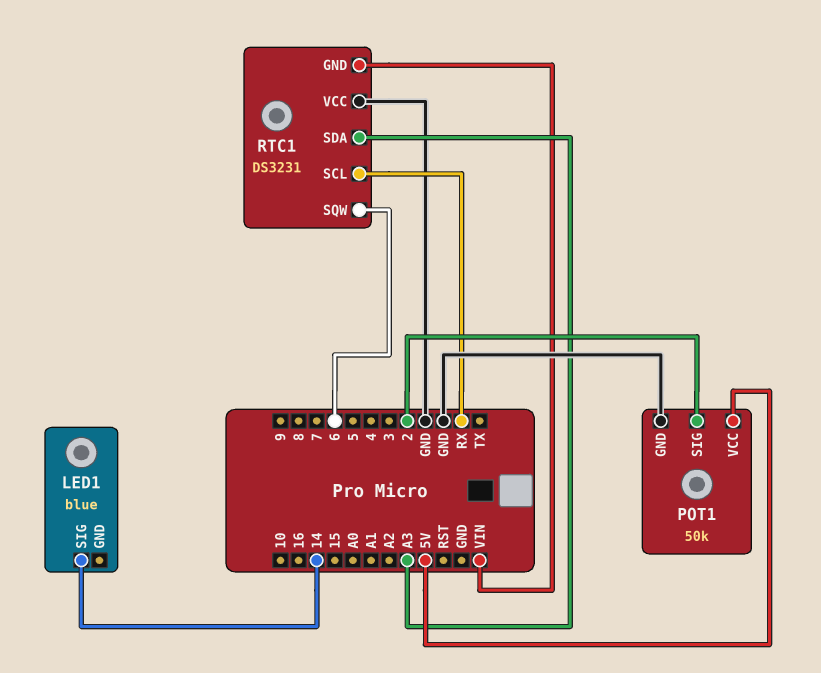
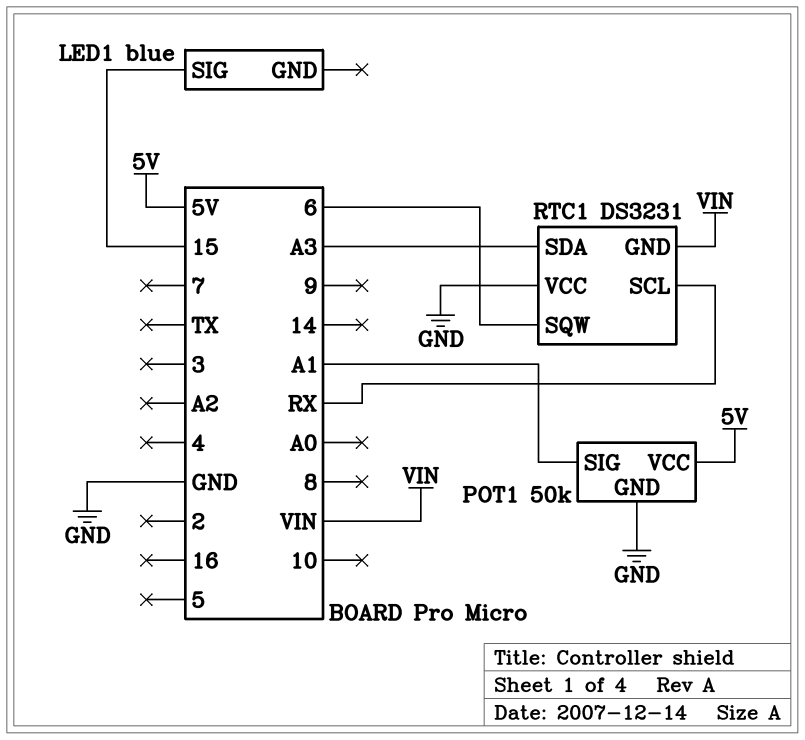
LED1 pin SIG: 14 -> 15
POT1 pin SIG: 2 -> A1

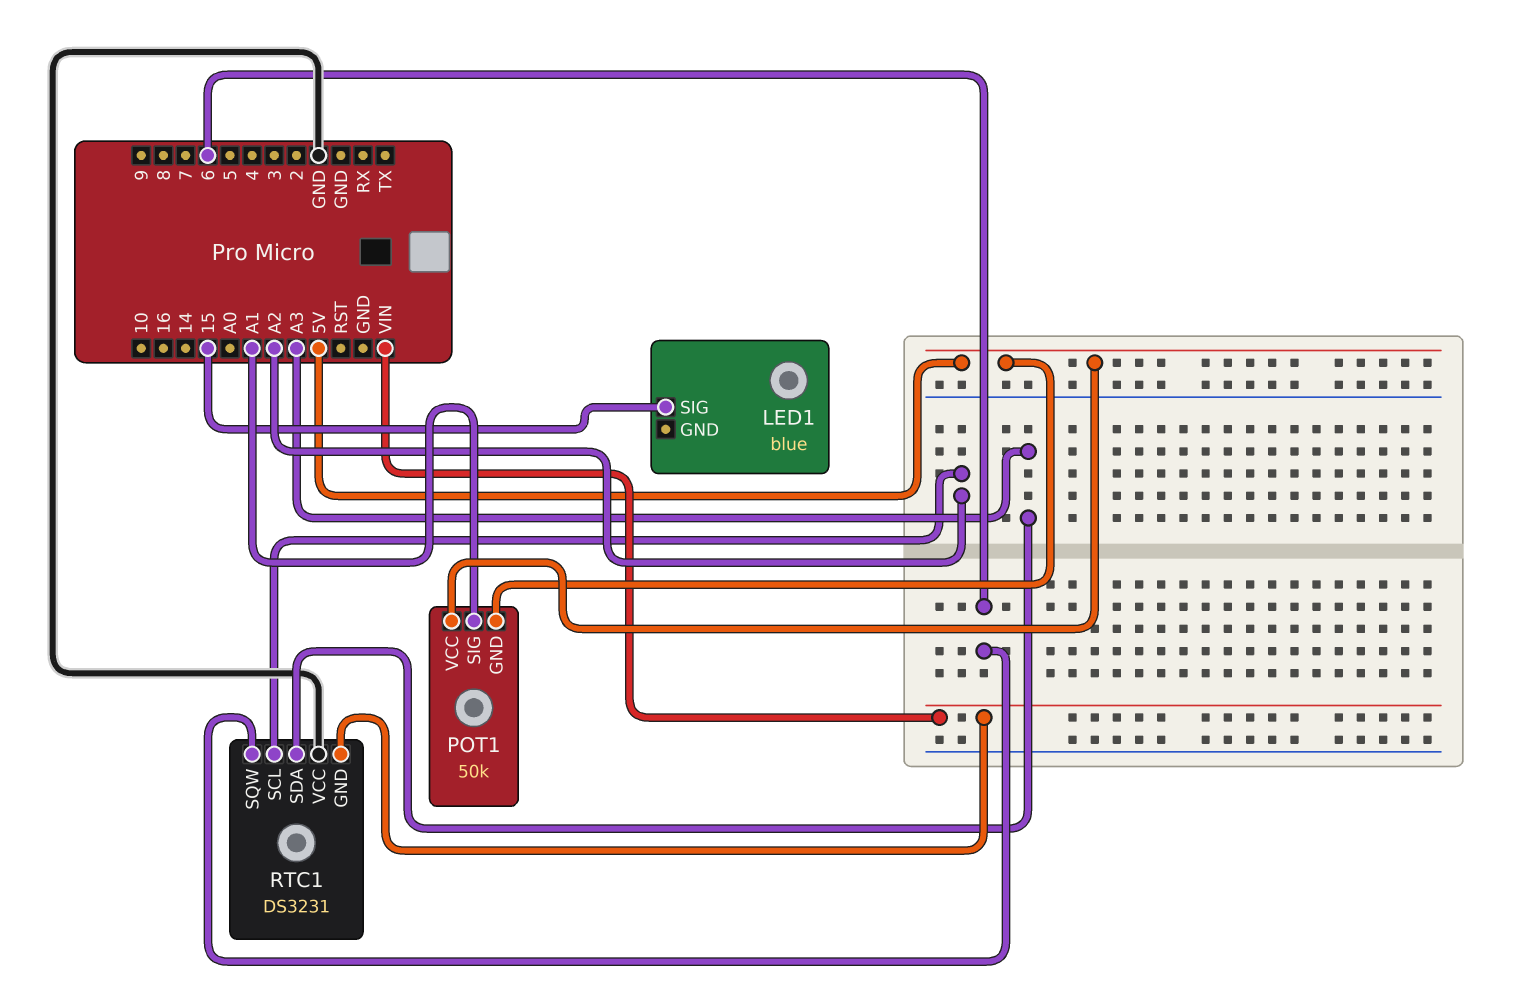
POT1 pin GND: GND -> 5V
RTC1 pin SCL: RX -> A2

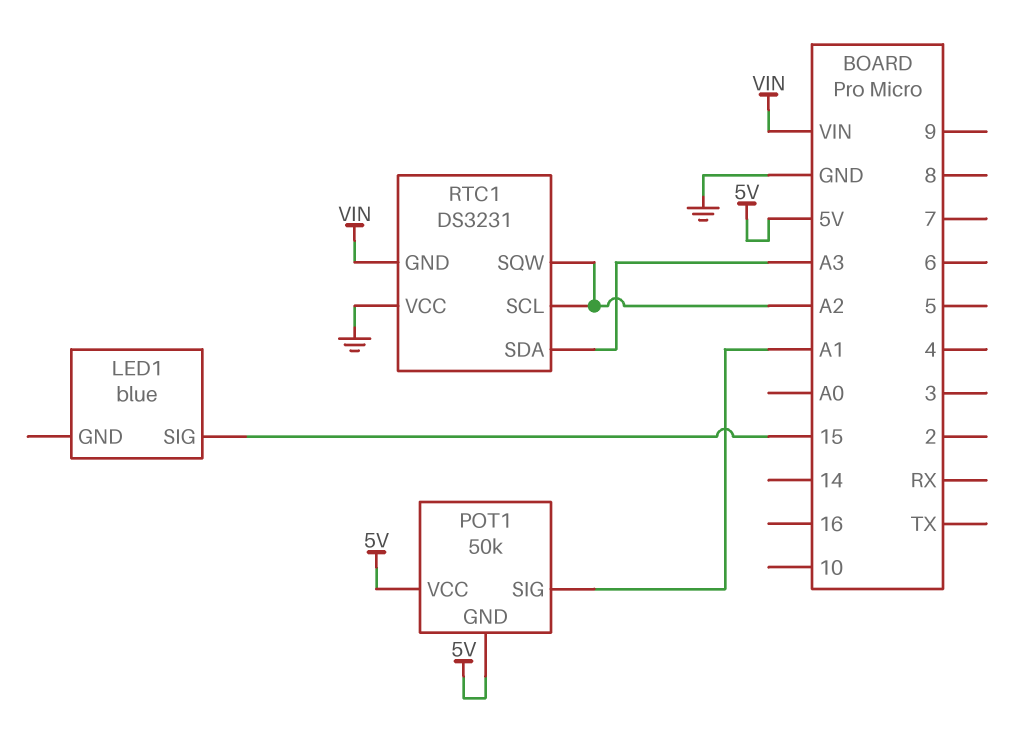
RTC1 pin SQW: 6 -> A2

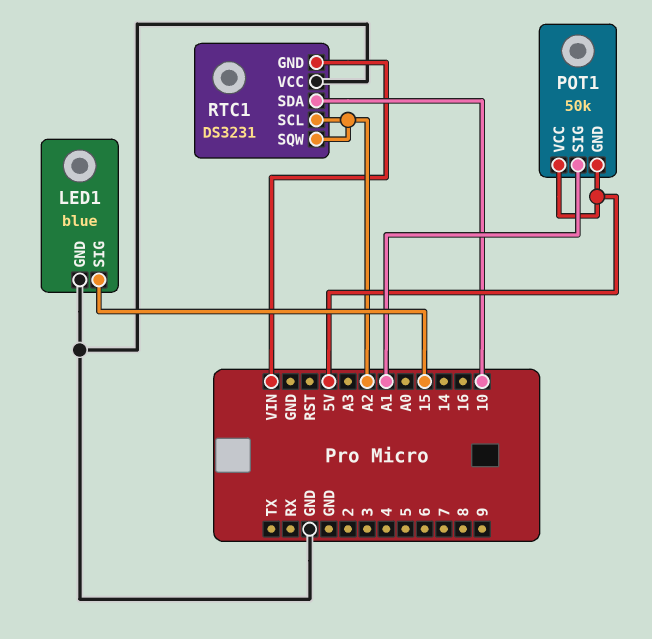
LED1 pin GND: none -> GND
RTC1 pin SDA: A3 -> 10

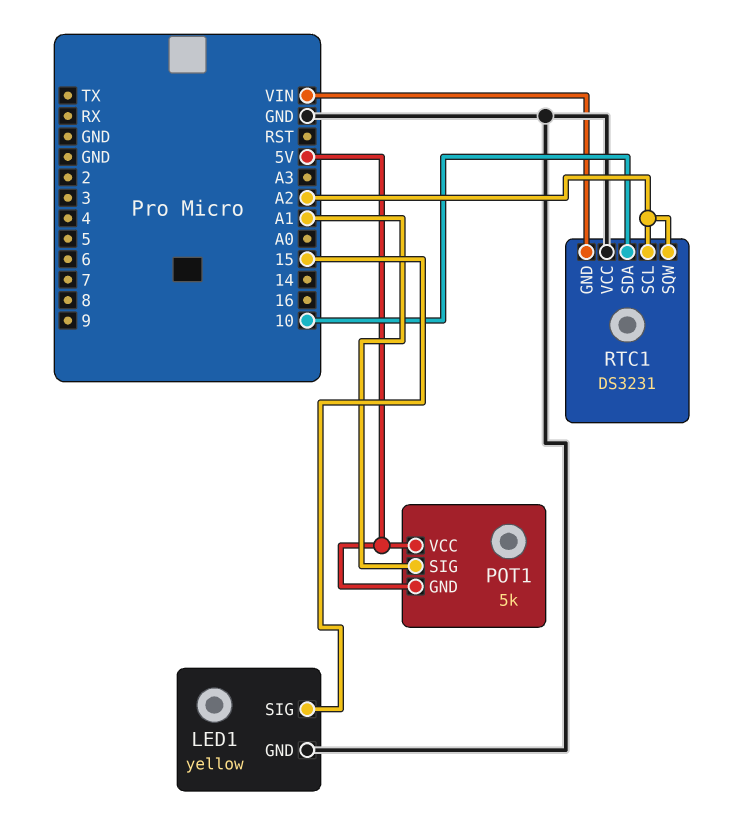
LED1: blue -> yellow
POT1: 50k -> 5k

